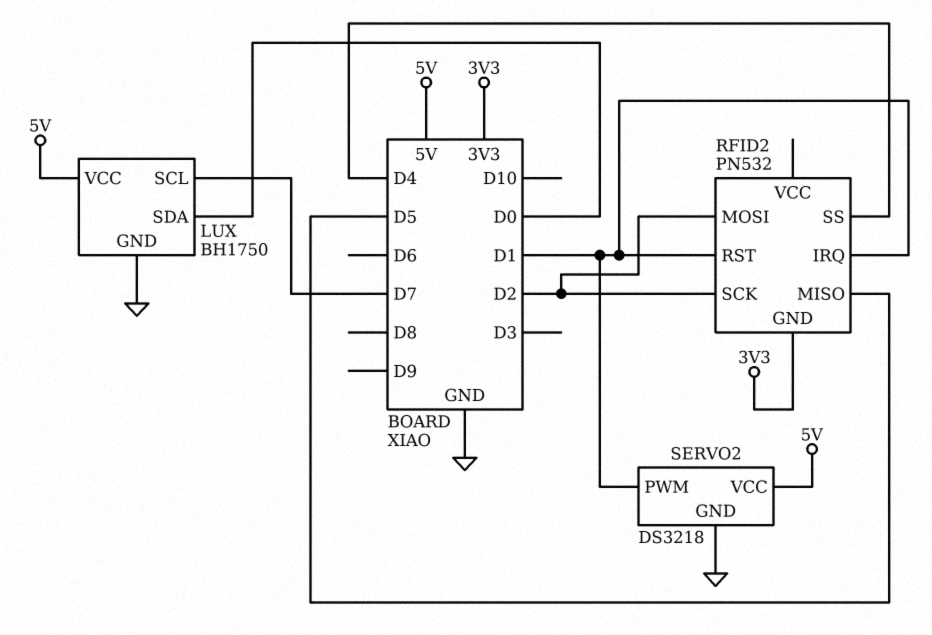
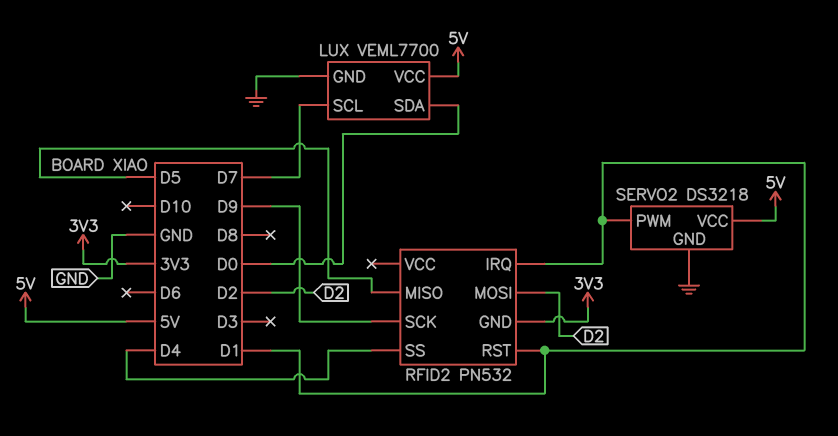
LUX: BH1750 -> VEML7700
RFID2 pin SCK: D2 -> D9

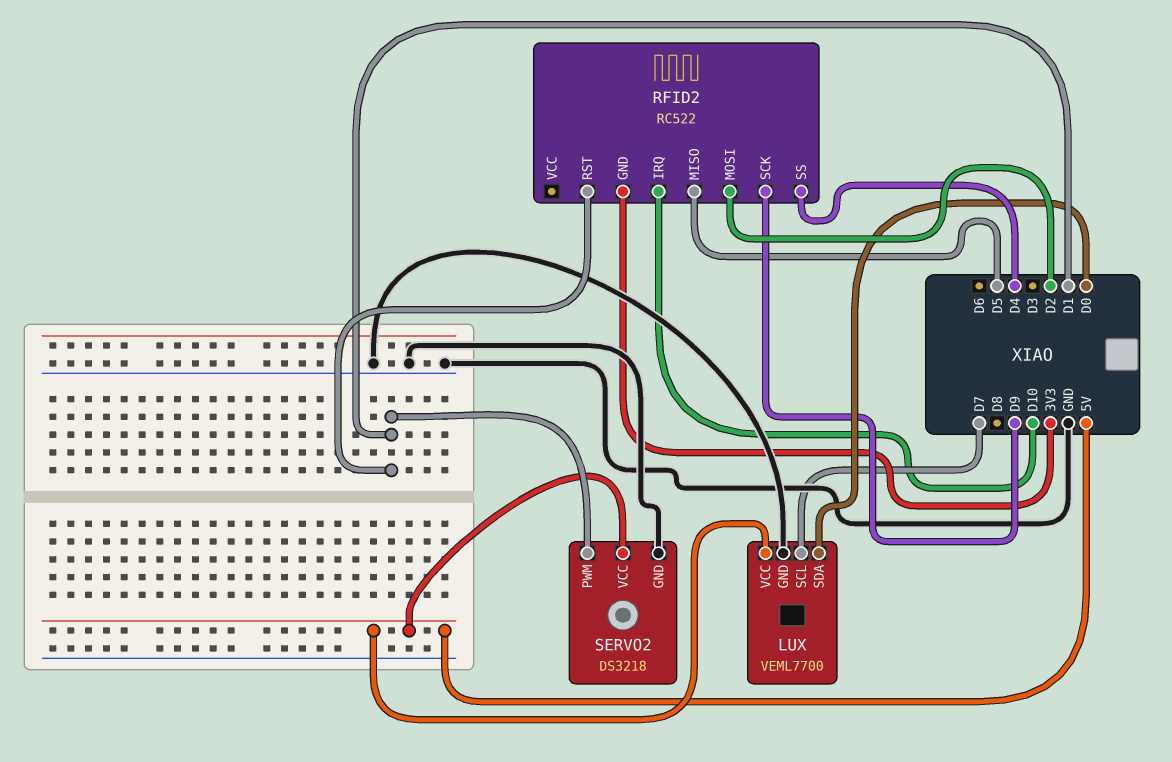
RFID2: PN532 -> RC522
RFID2 pin IRQ: D1 -> D10

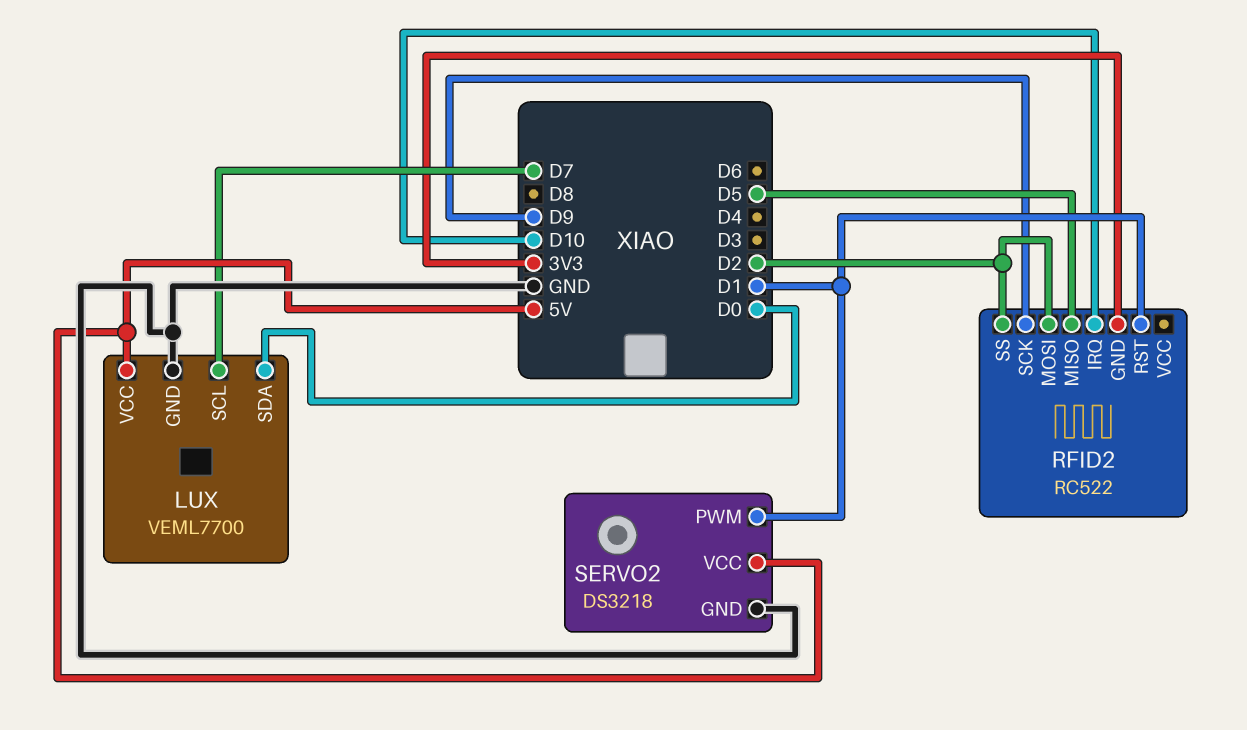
RFID2 pin SS: D4 -> D2

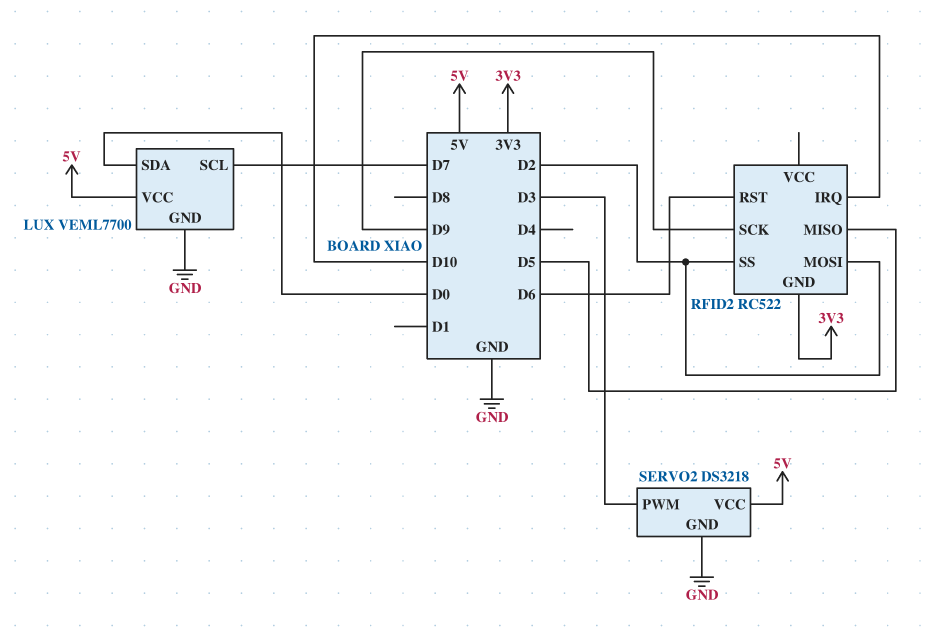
RFID2 pin RST: D1 -> D6
SERVO2 pin PWM: D1 -> D3

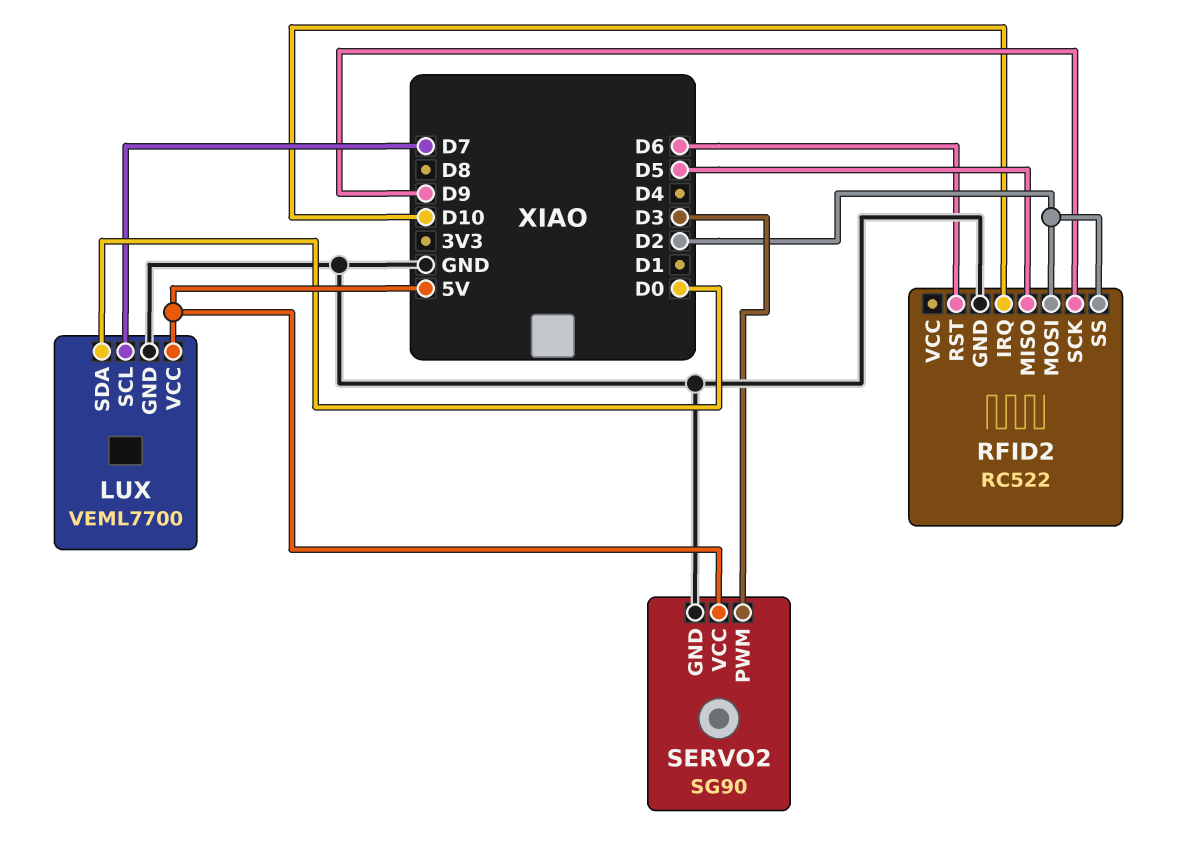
RFID2 pin GND: 3V3 -> GND
SERVO2: DS3218 -> SG90

